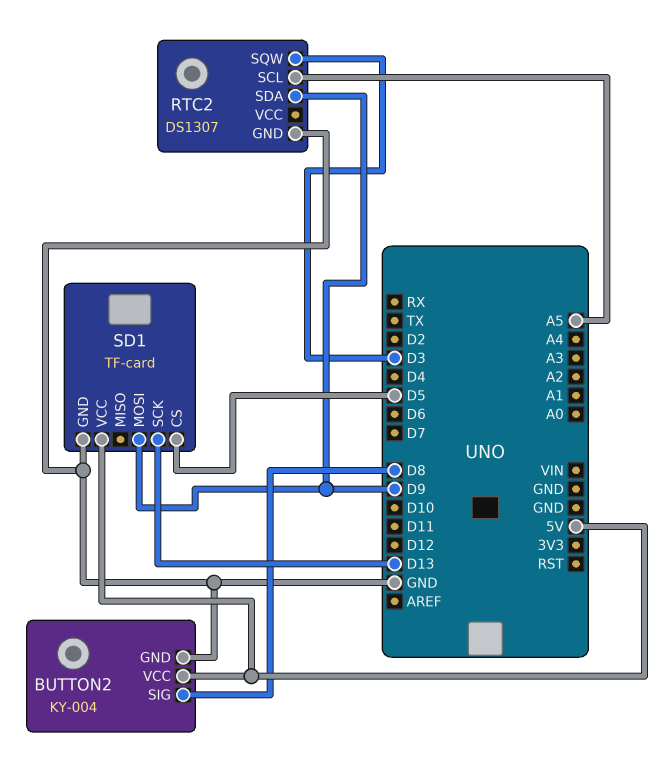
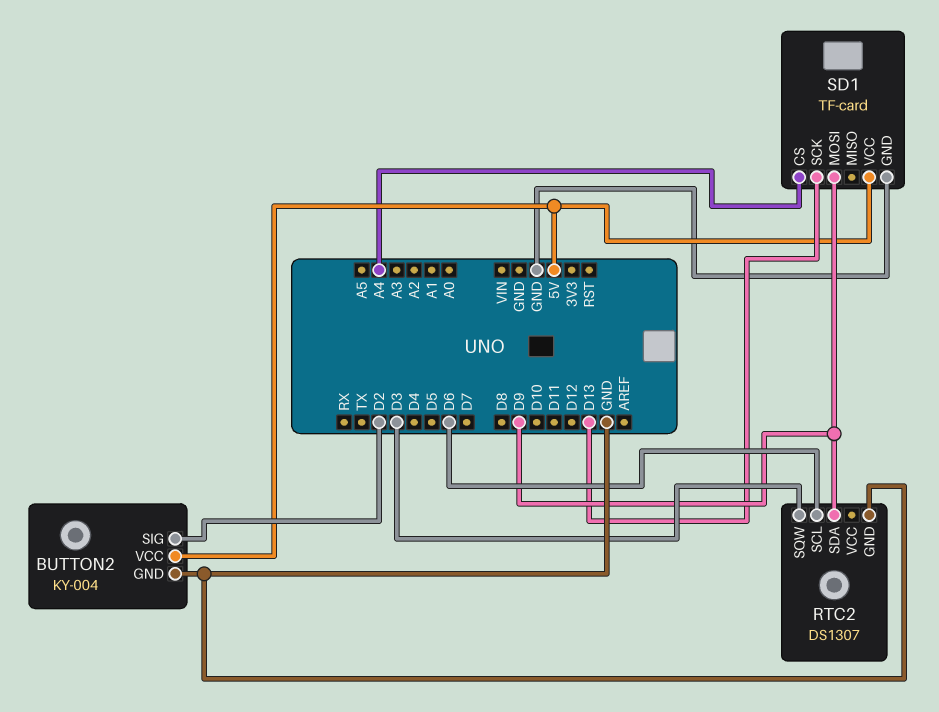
BUTTON2 pin SIG: D8 -> D2
RTC2 pin SCL: A5 -> D6
SD1 pin CS: D5 -> A4

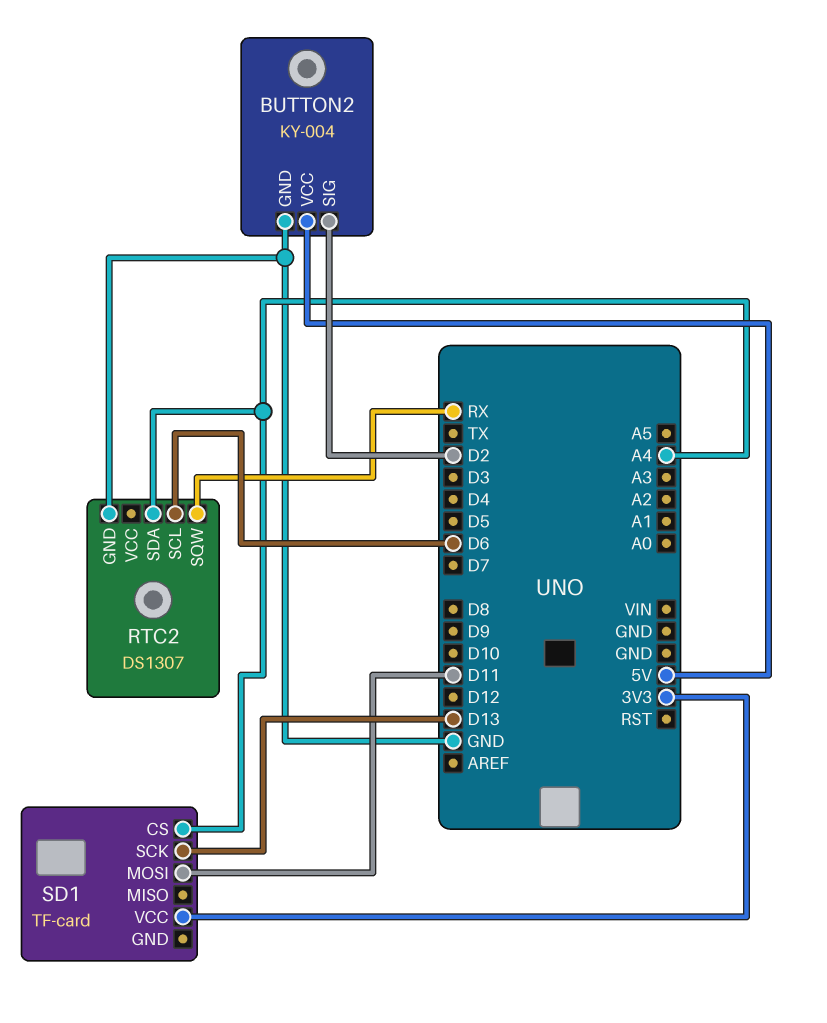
RTC2 pin SDA: D9 -> A4
RTC2 pin SQW: D3 -> RX
SD1 pin GND: GND -> none
SD1 pin MOSI: D9 -> D11
SD1 pin VCC: 5V -> 3V3

